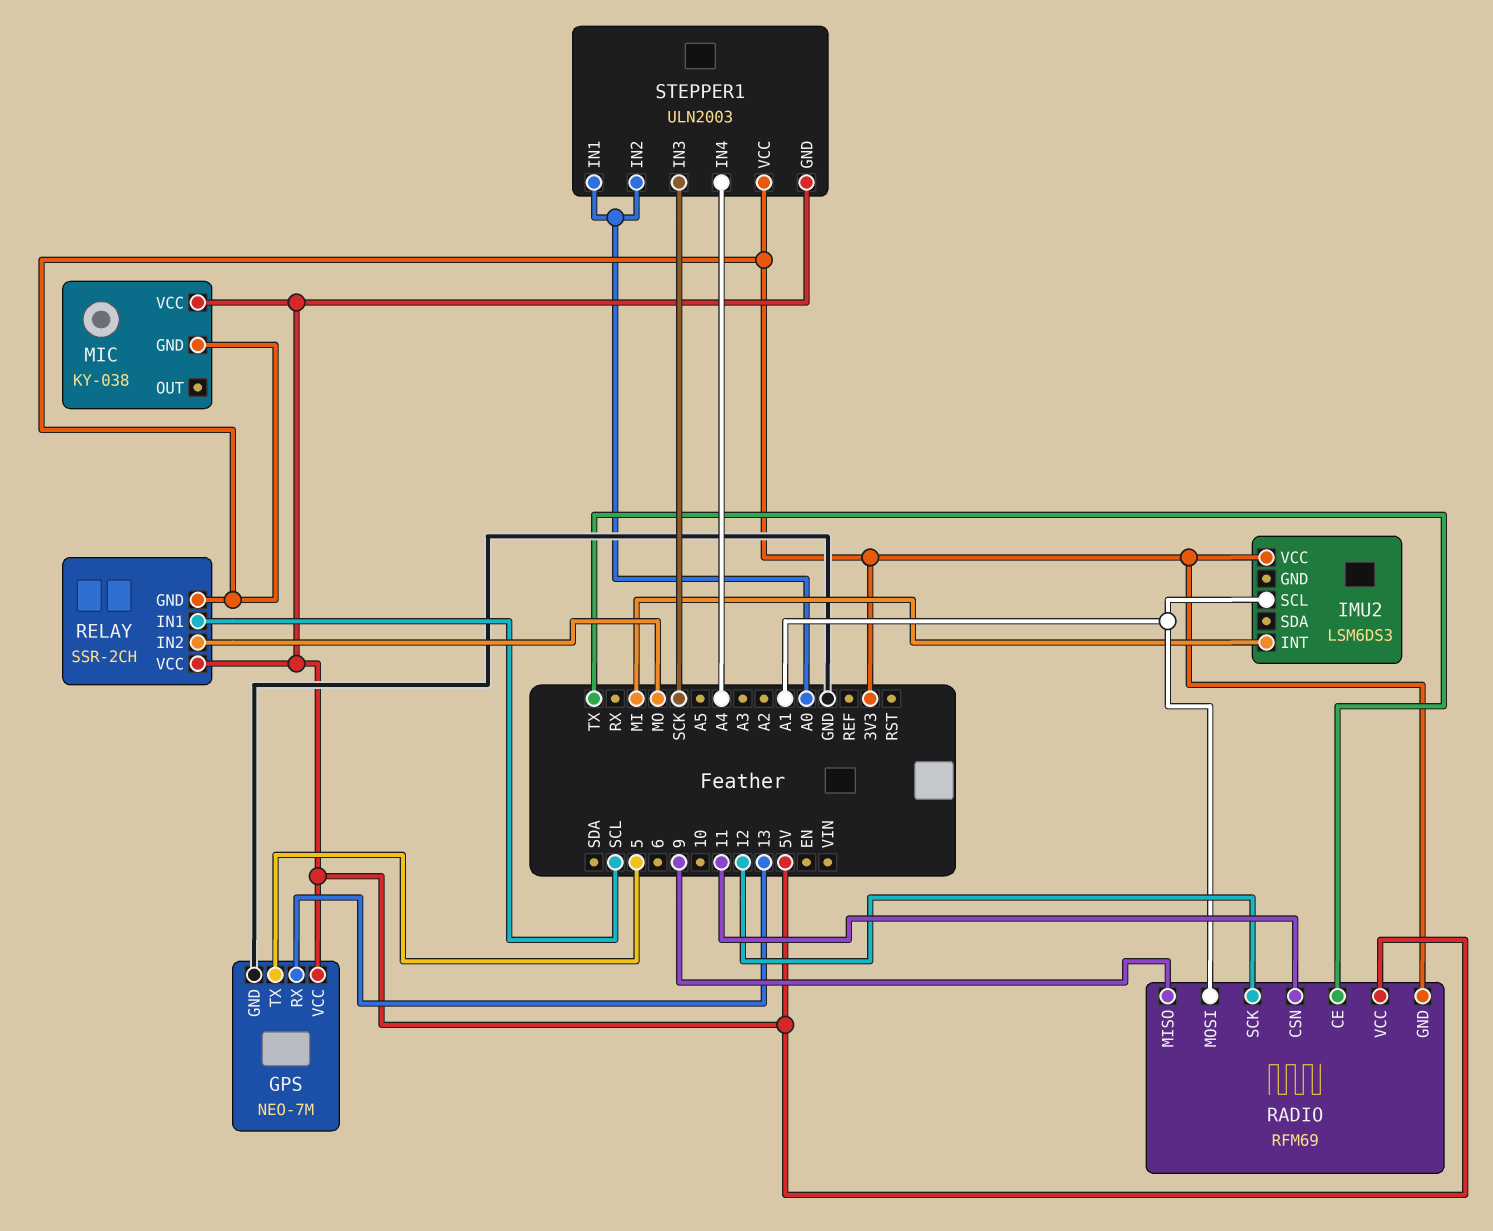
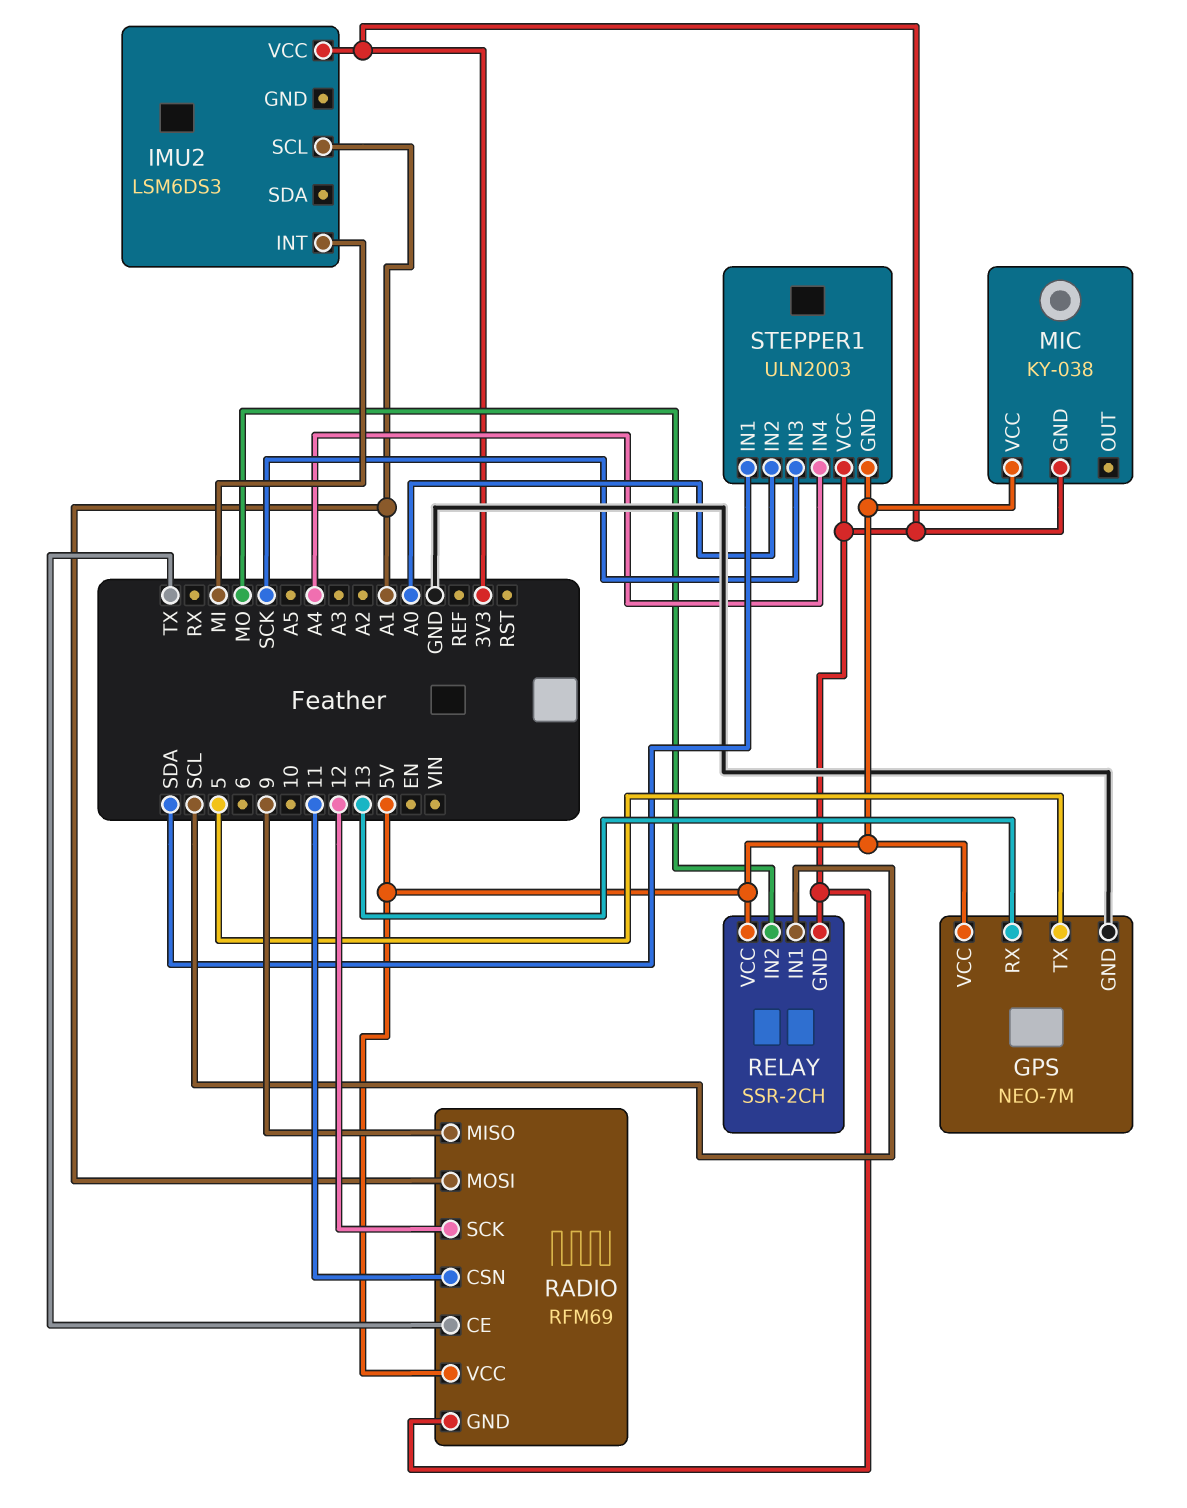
STEPPER1 pin IN1: A0 -> SDA

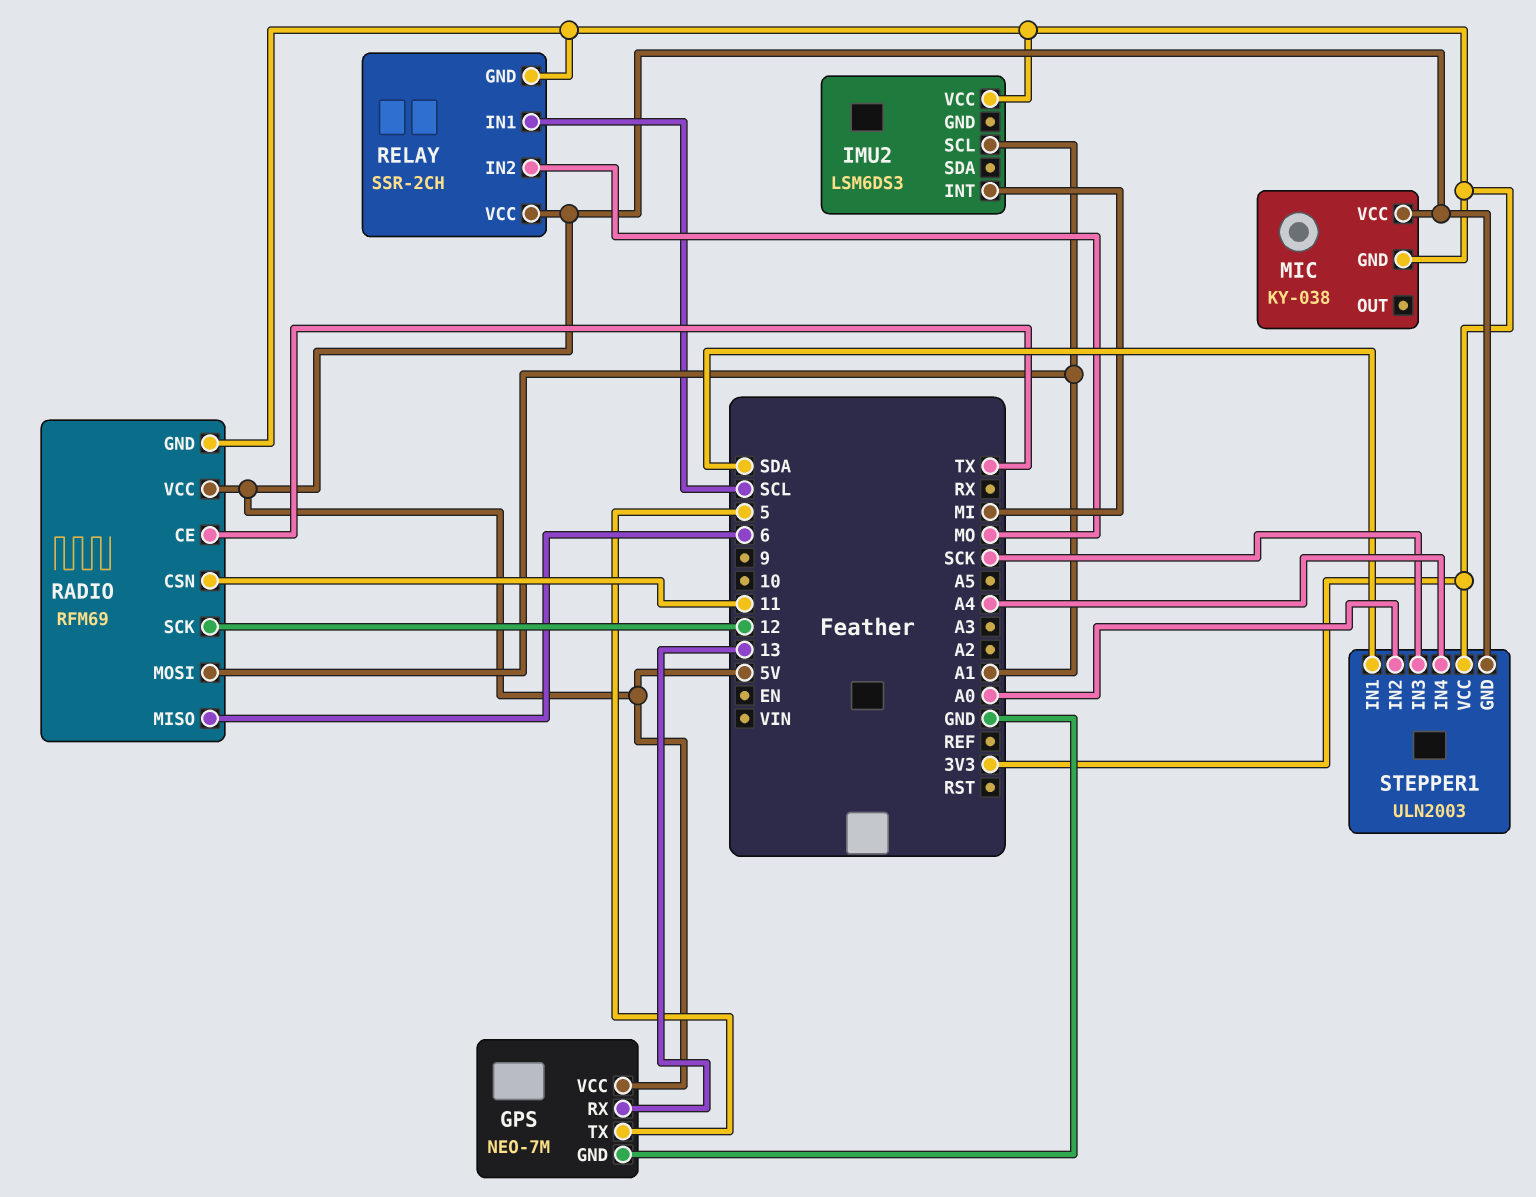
RADIO pin MISO: 9 -> 6

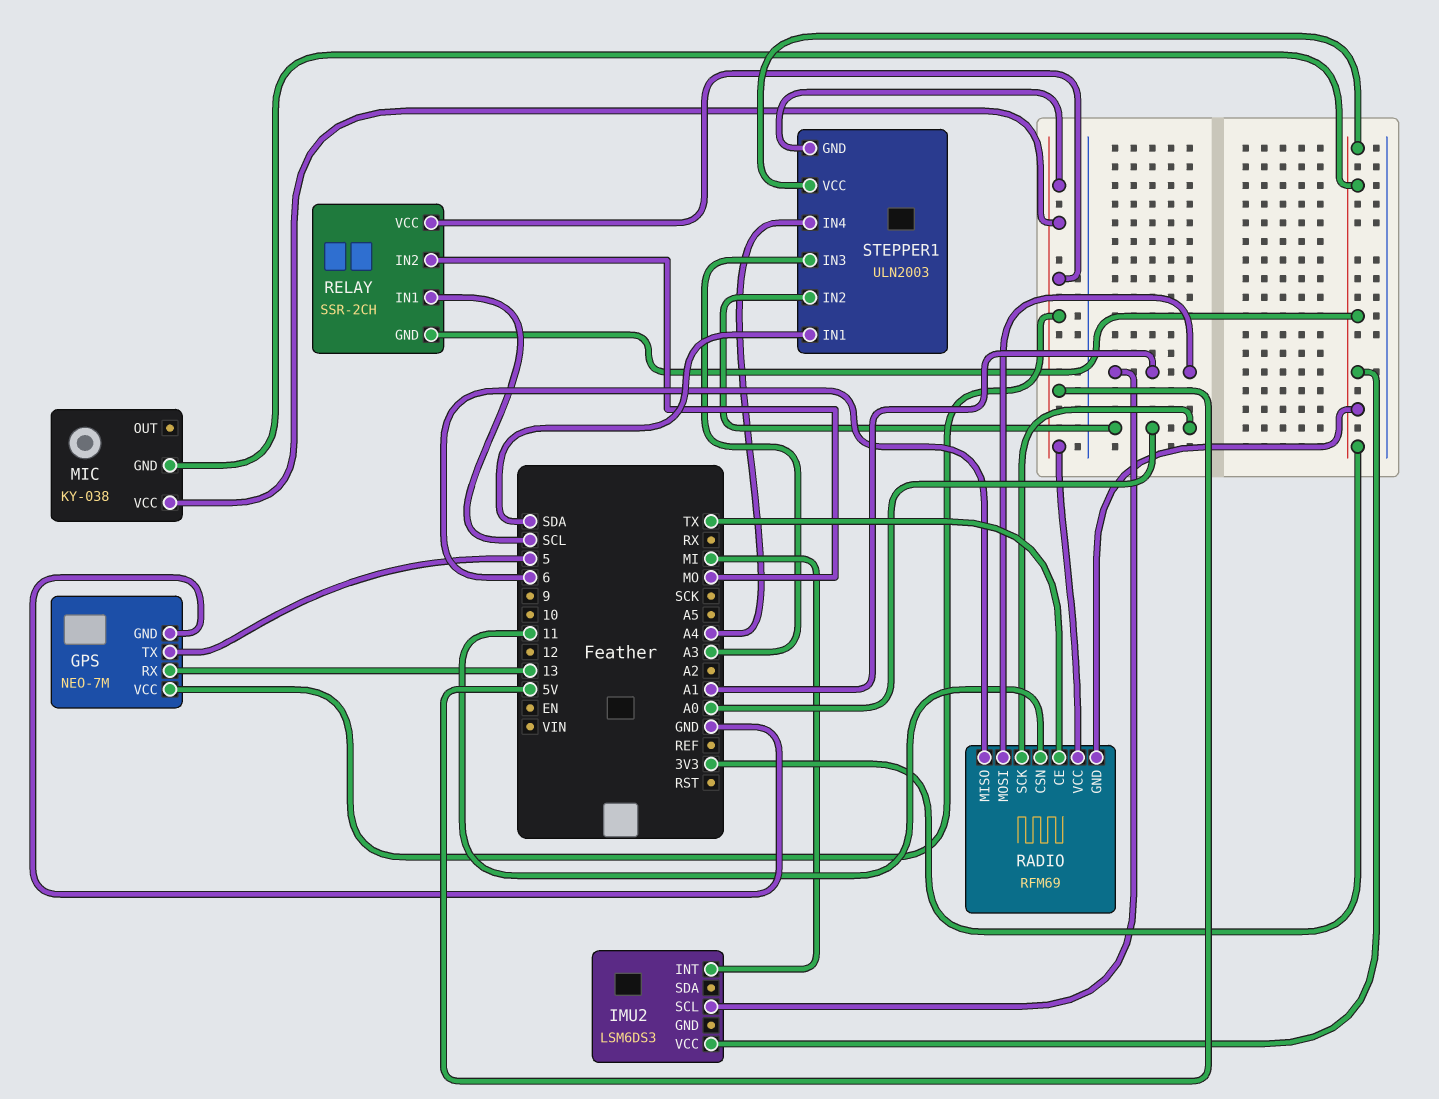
RADIO pin SCK: 12 -> A0
STEPPER1 pin IN3: SCK -> A3

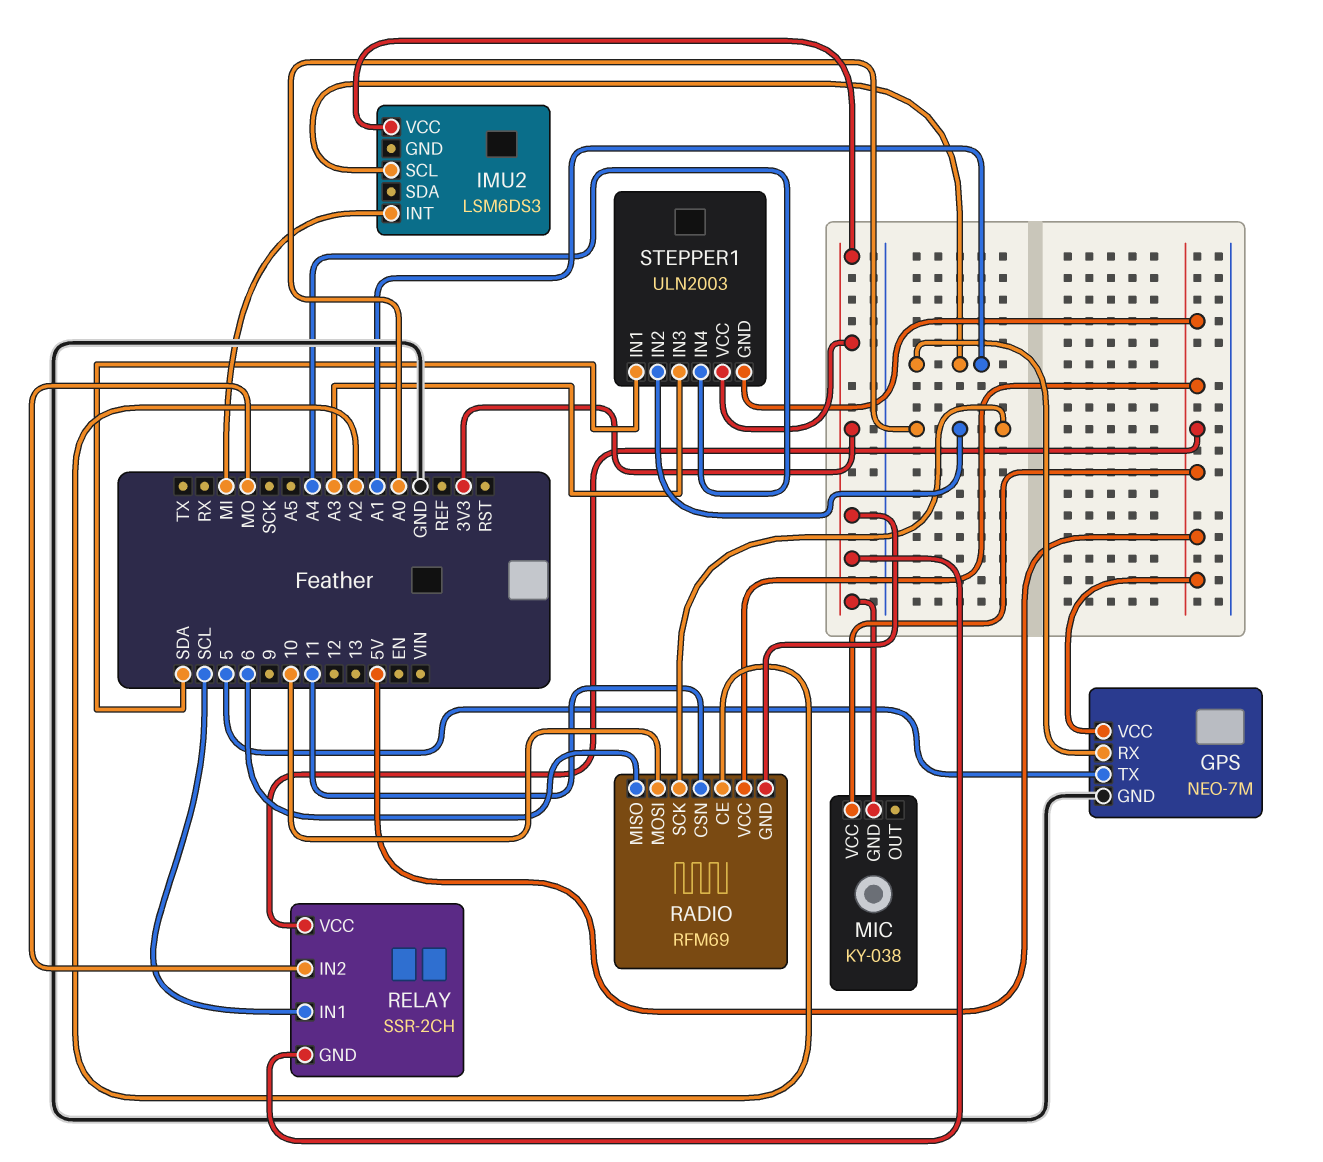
GPS pin RX: 13 -> A1
RADIO pin CE: TX -> A2
RADIO pin MOSI: A1 -> 10

